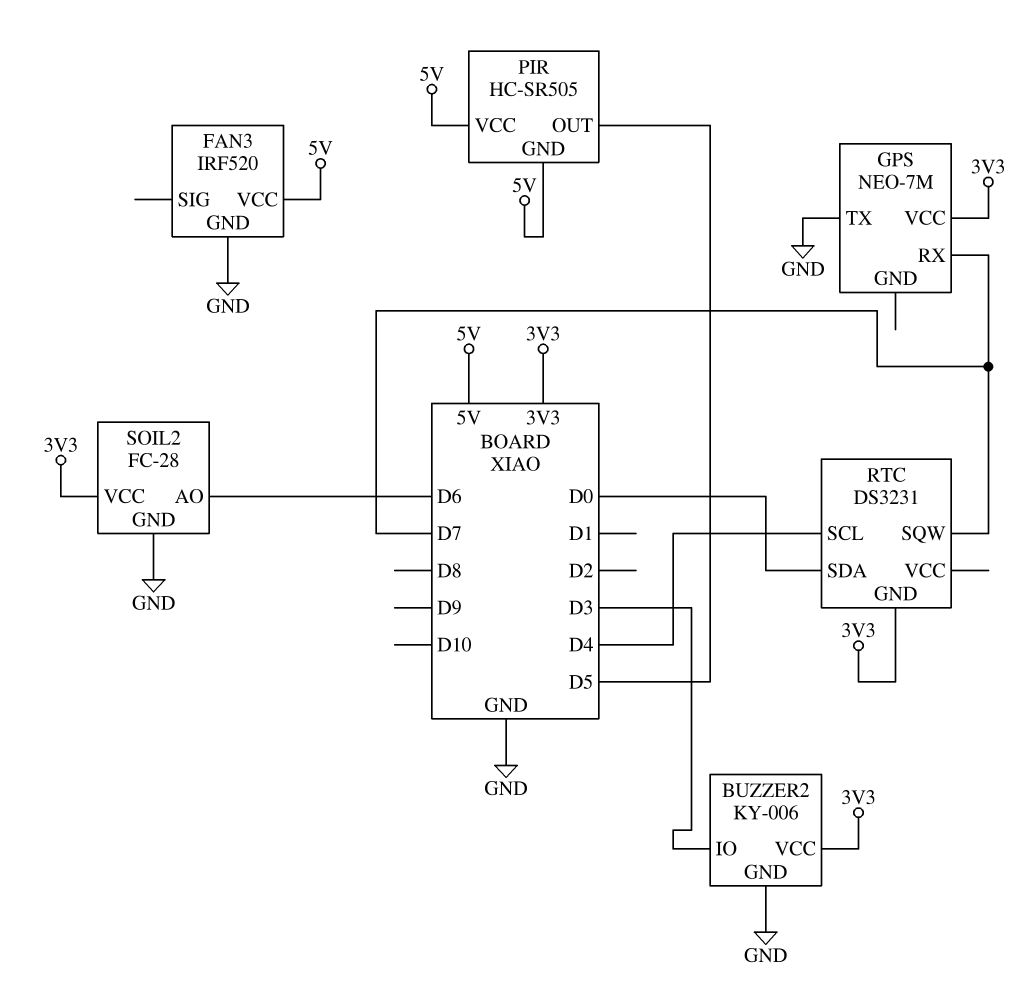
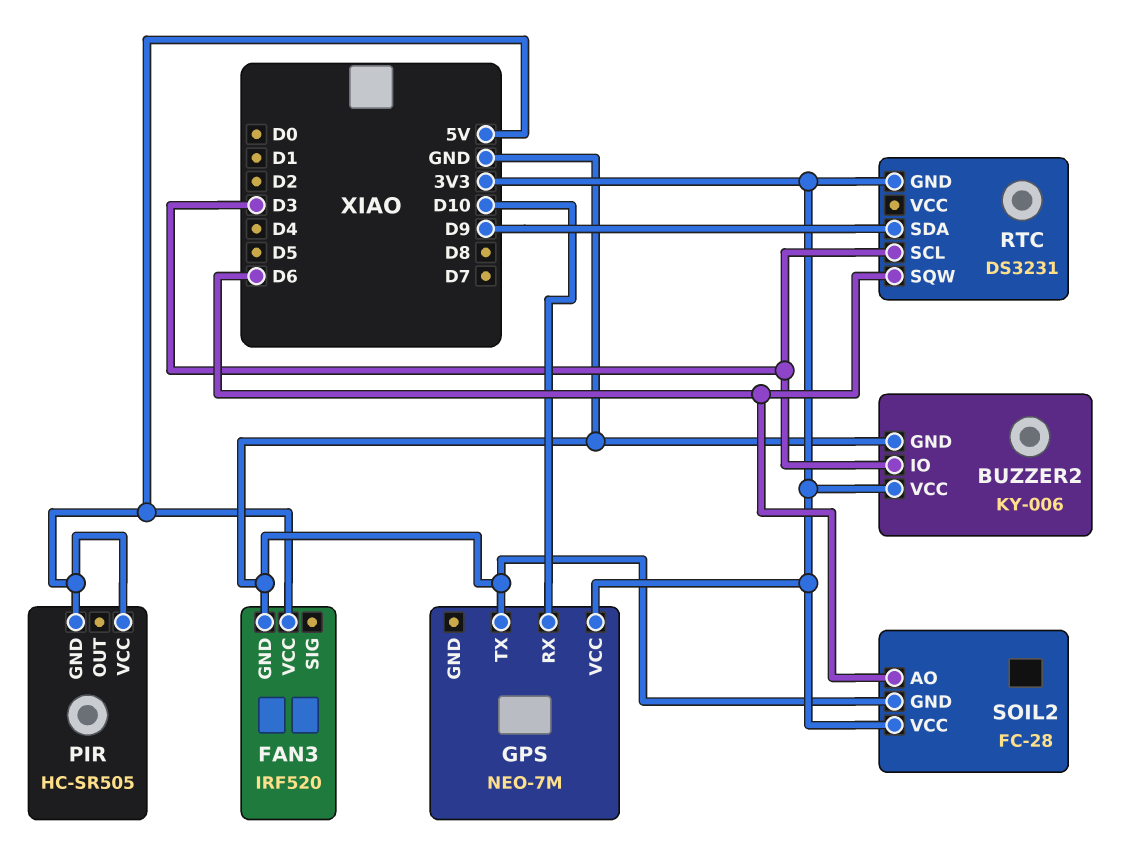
GPS pin RX: D7 -> D10
PIR pin OUT: D5 -> none
RTC pin SCL: D4 -> D3
RTC pin SDA: D0 -> D9
RTC pin SQW: D7 -> D6

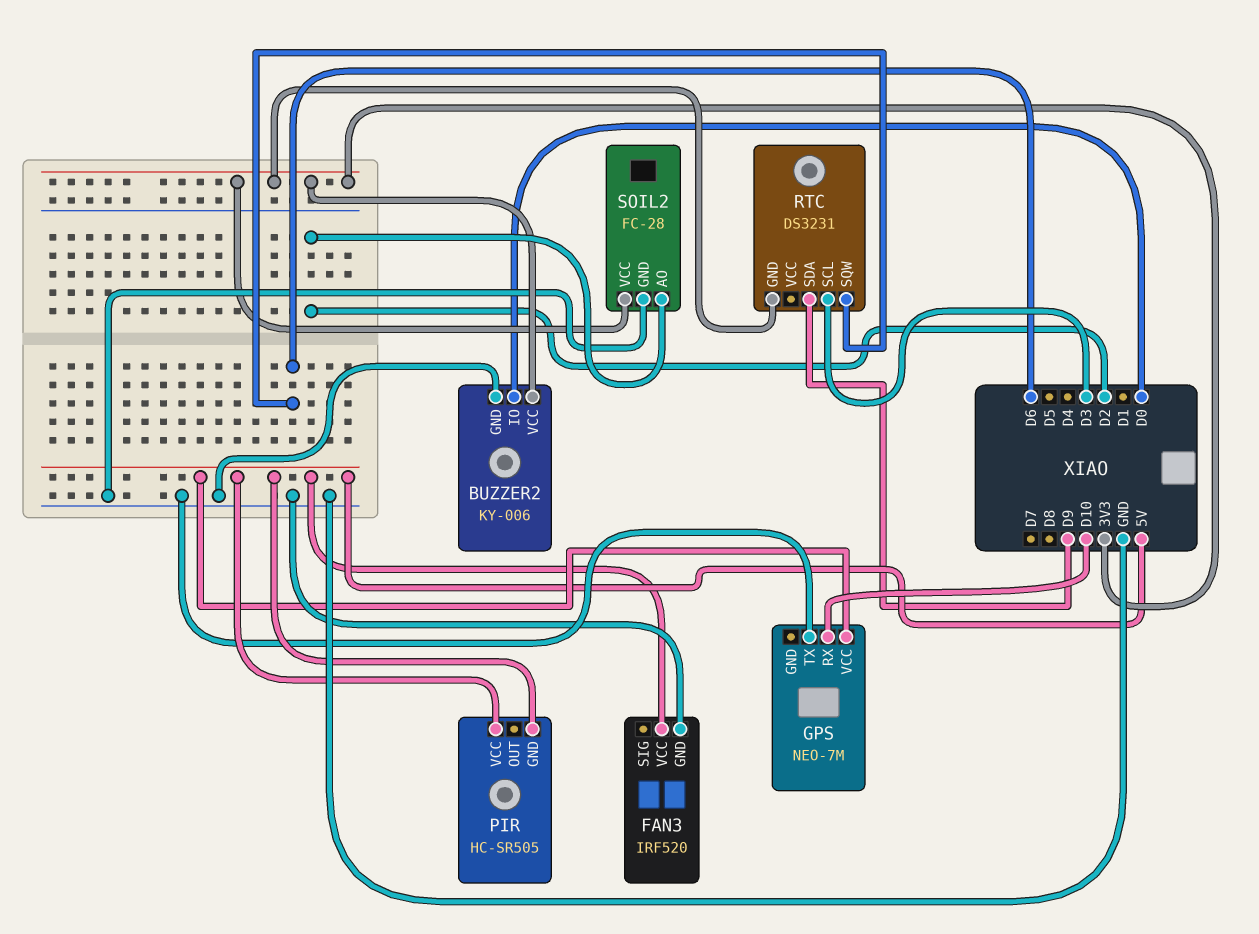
BUZZER2 pin IO: D3 -> D0
GPS pin VCC: 3V3 -> 5V
SOIL2 pin AO: D6 -> D2

